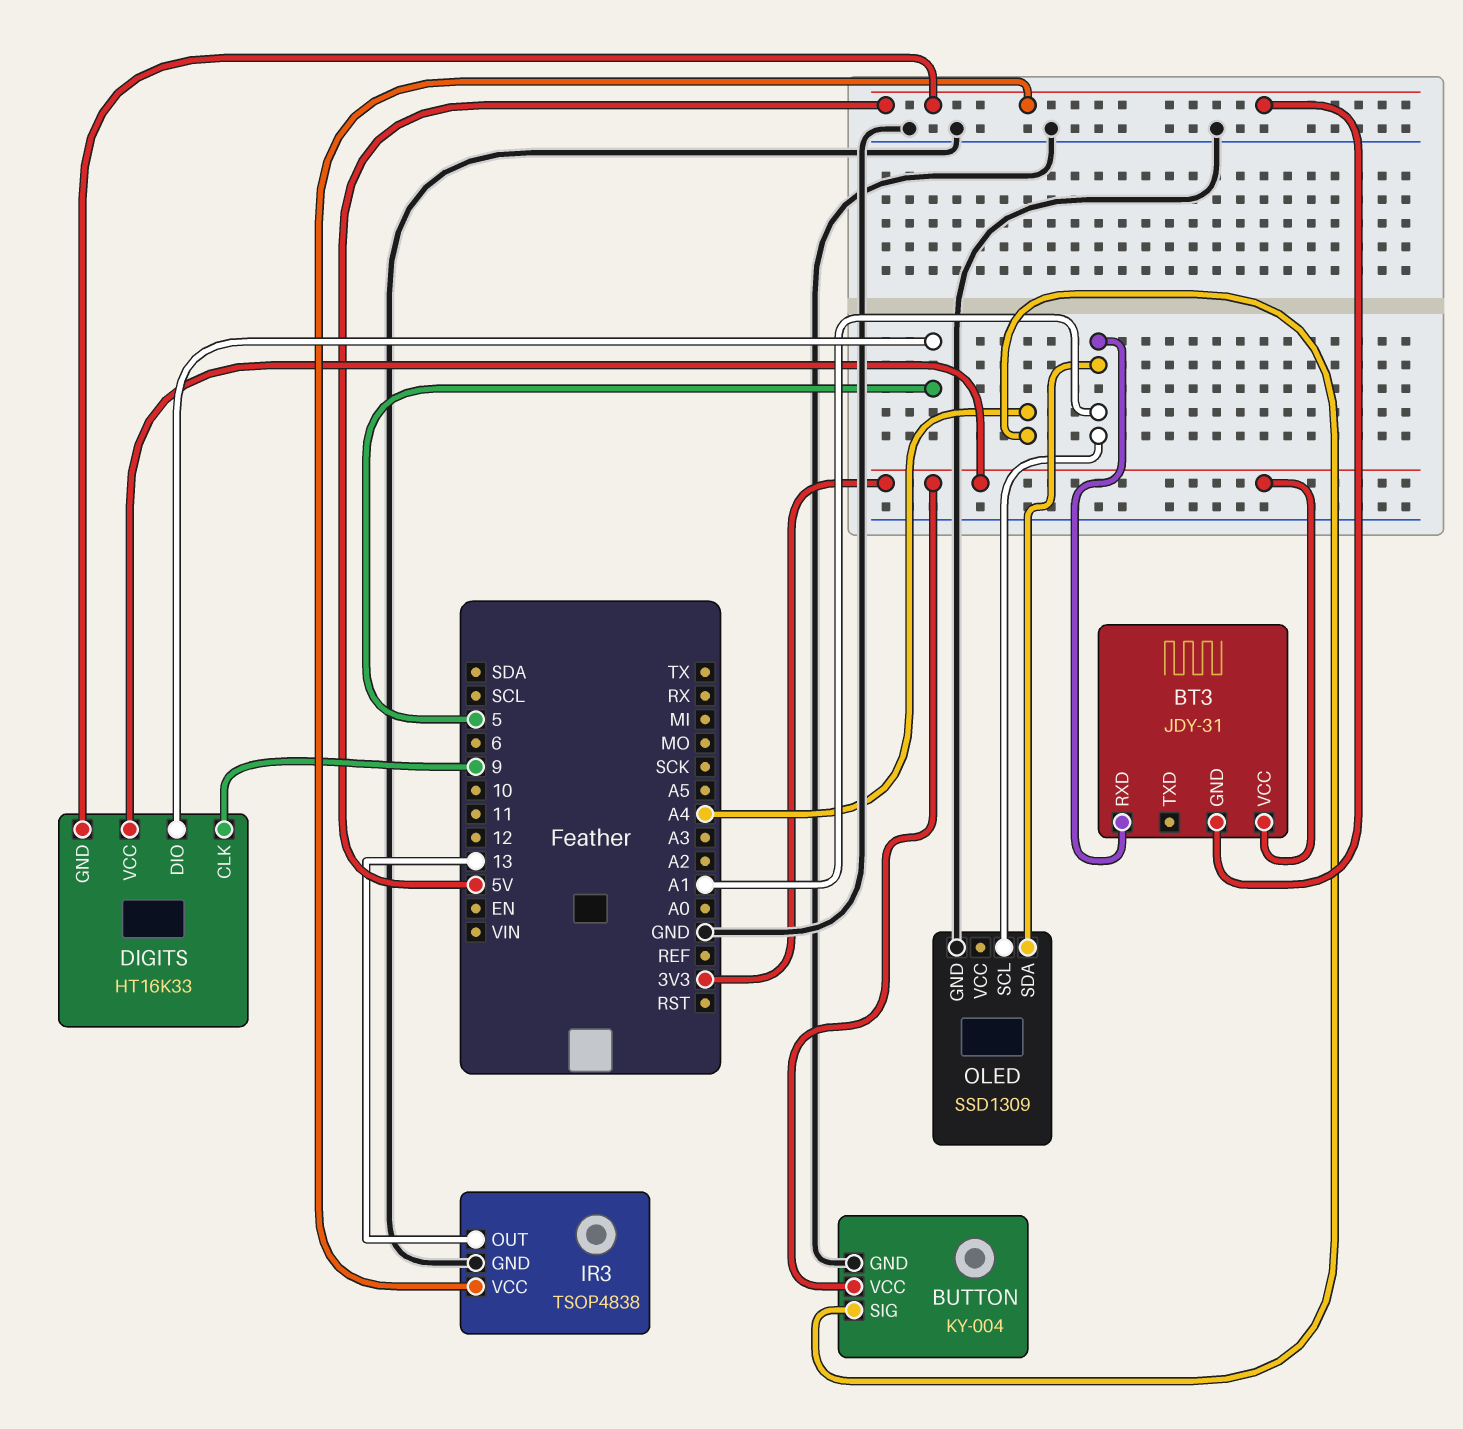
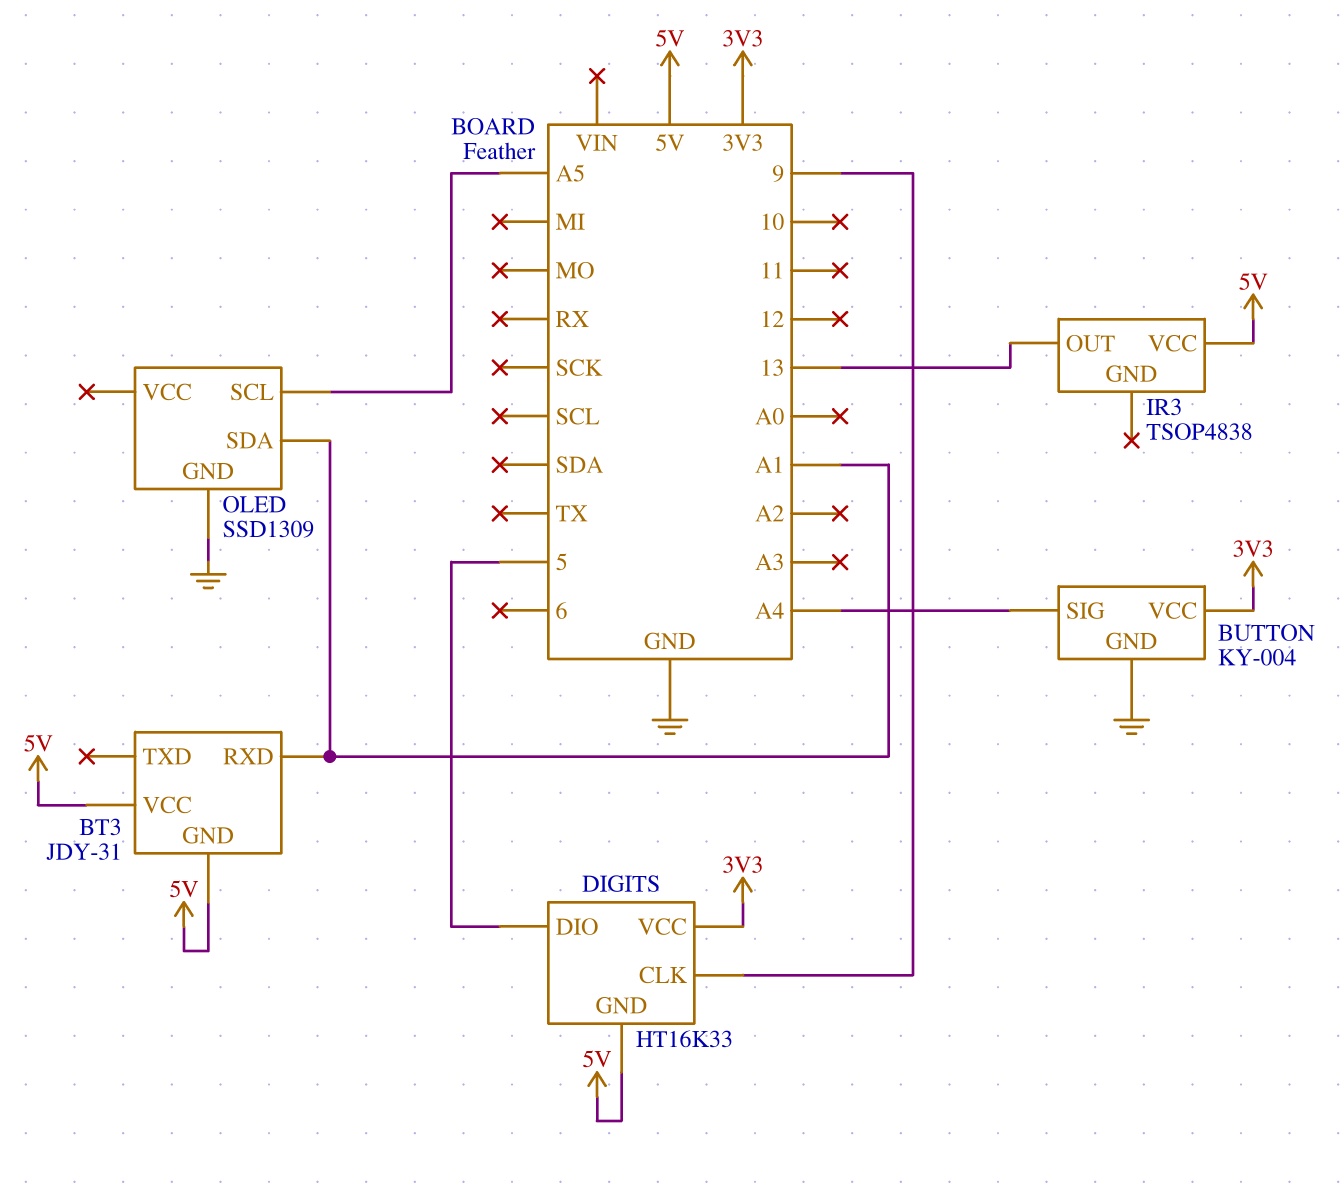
BT3 pin VCC: 3V3 -> 5V
IR3 pin GND: GND -> none
OLED pin SCL: A1 -> A5

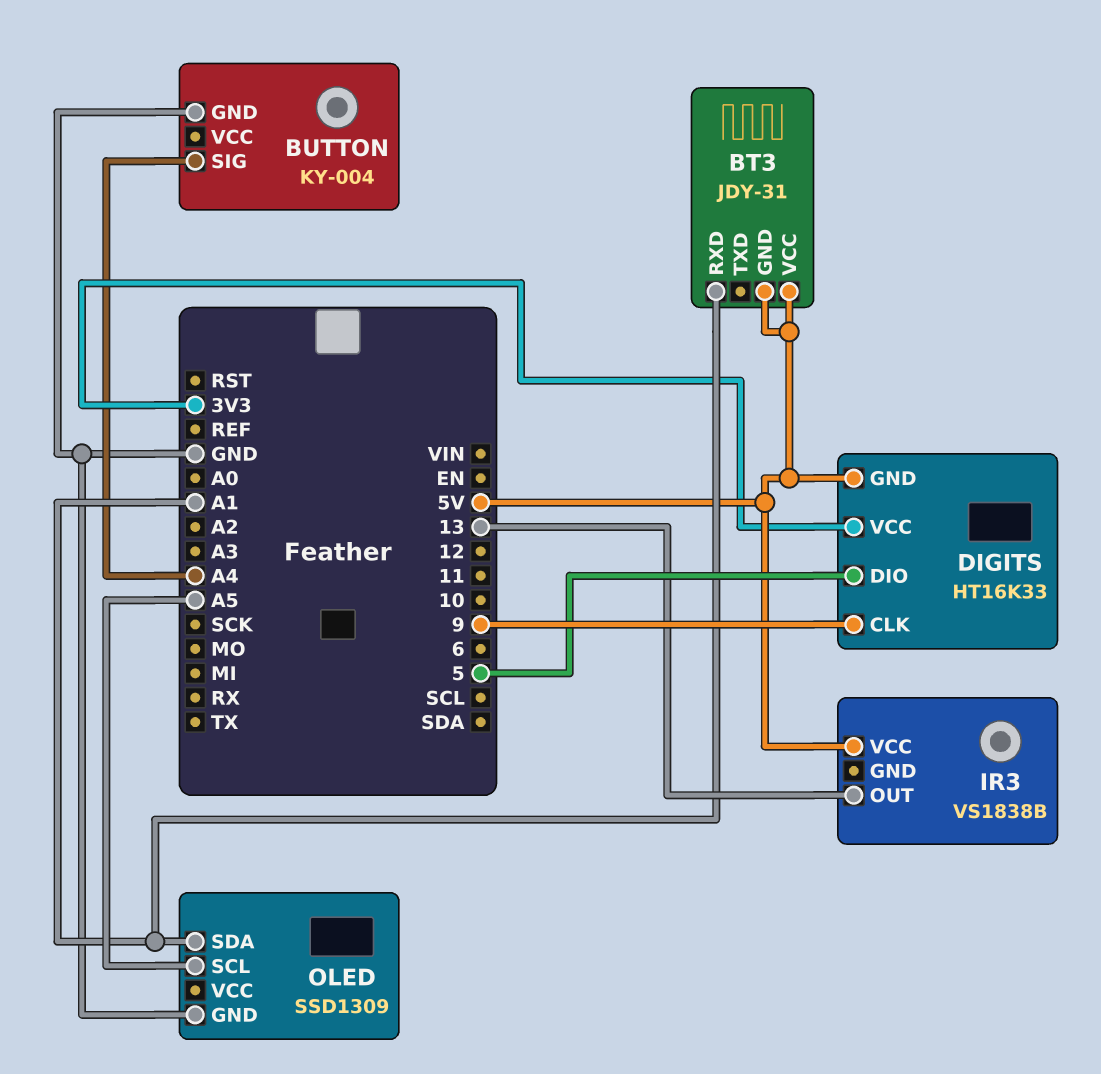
BUTTON pin VCC: 3V3 -> none
IR3: TSOP4838 -> VS1838B

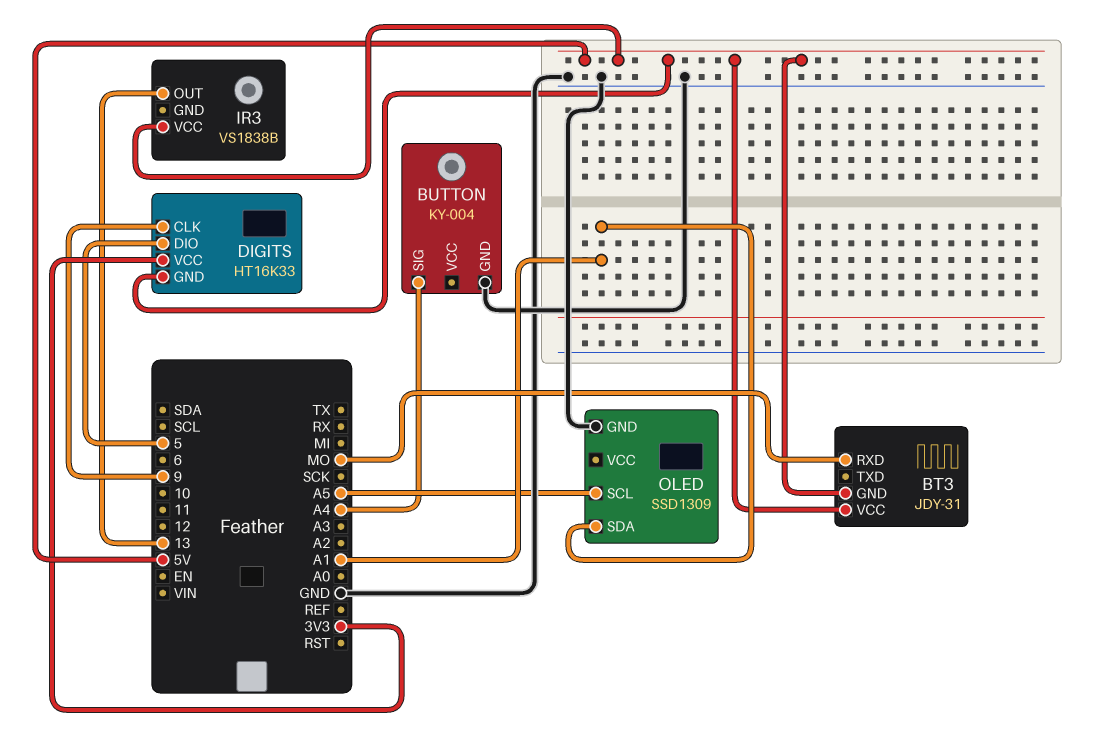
BT3 pin RXD: A1 -> MO

